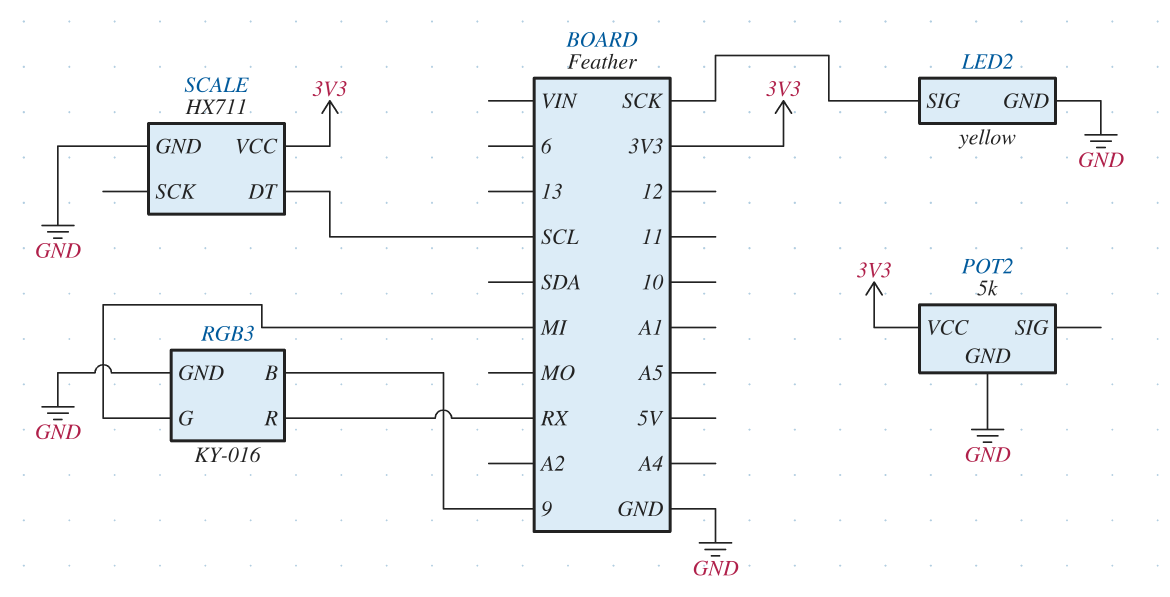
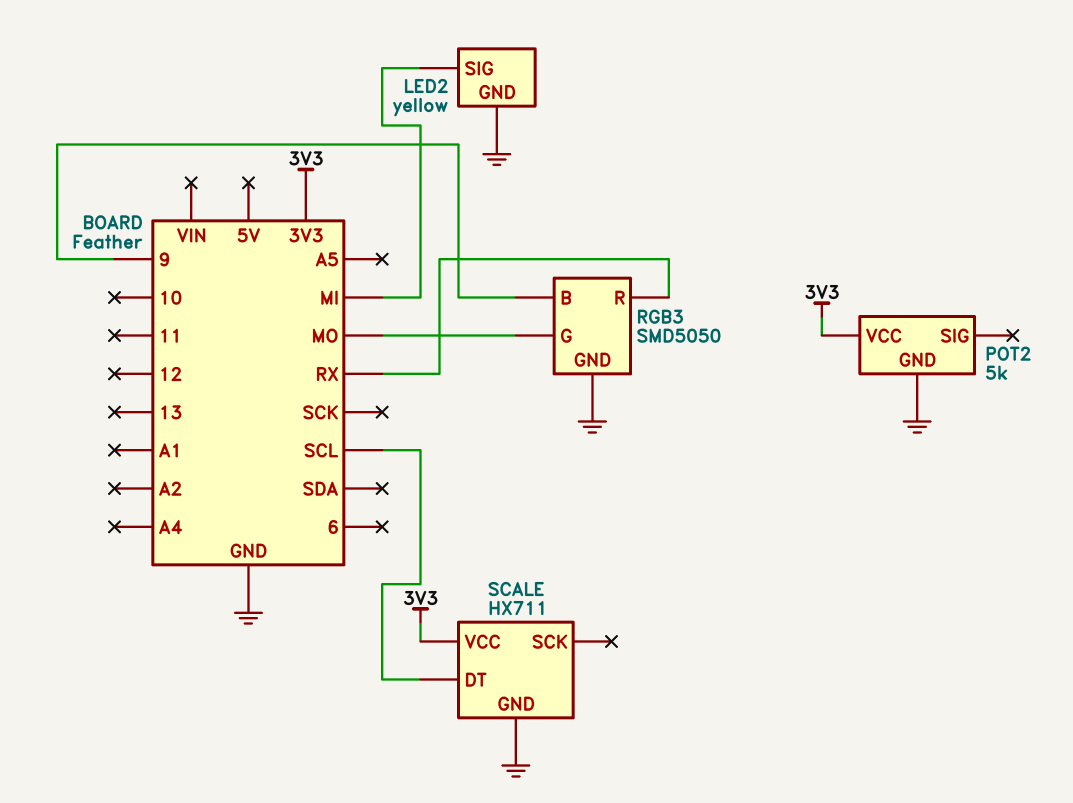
LED2 pin SIG: SCK -> MI
RGB3: KY-016 -> SMD5050
RGB3 pin G: MI -> MO

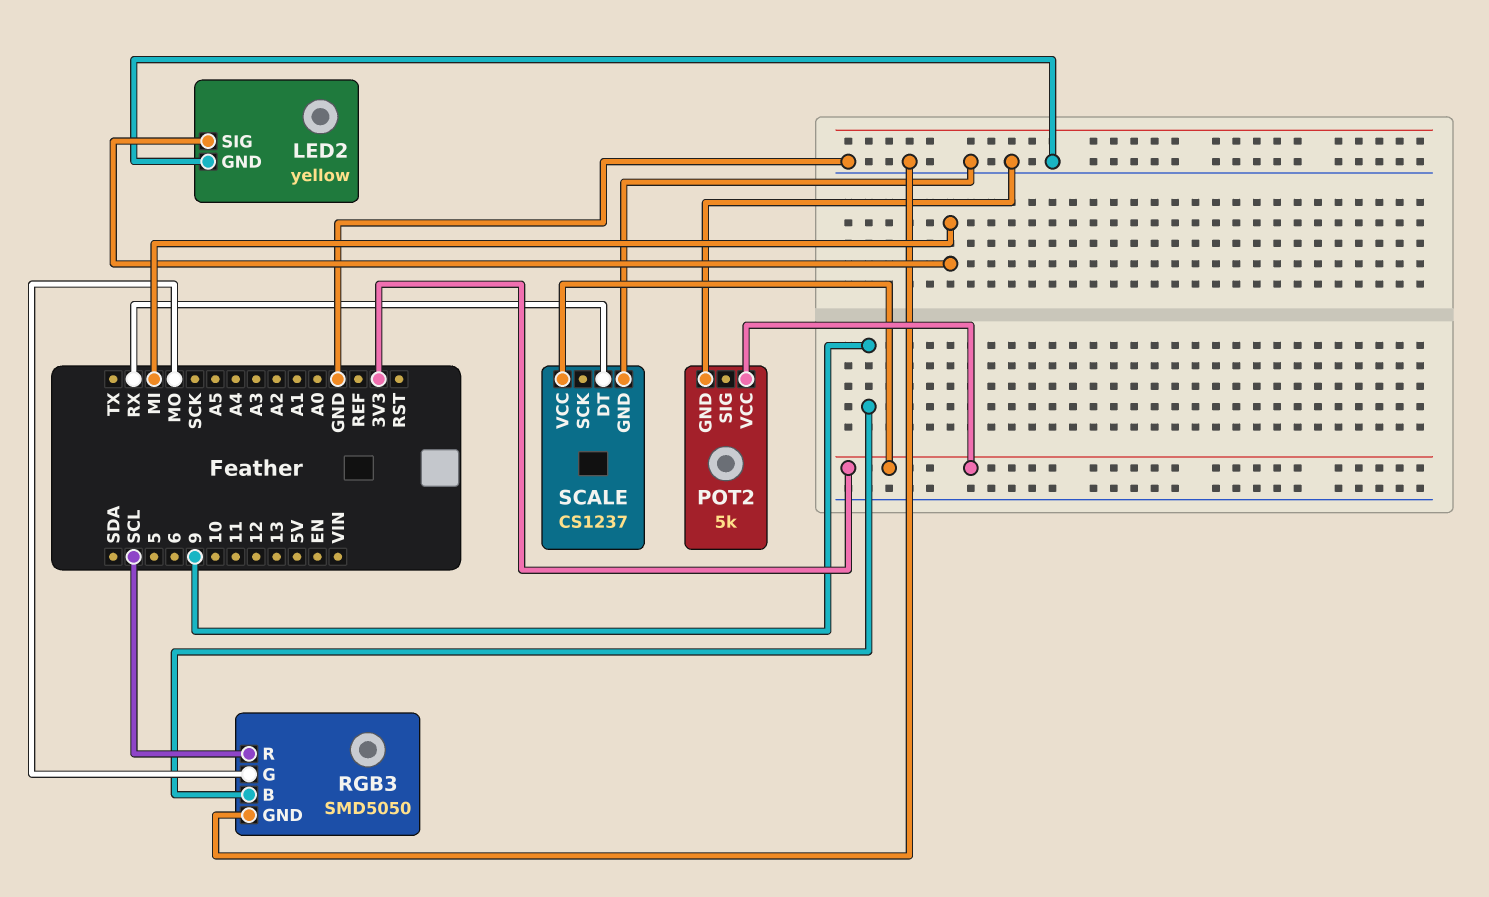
RGB3 pin R: RX -> SCL
SCALE: HX711 -> CS1237
SCALE pin DT: SCL -> RX

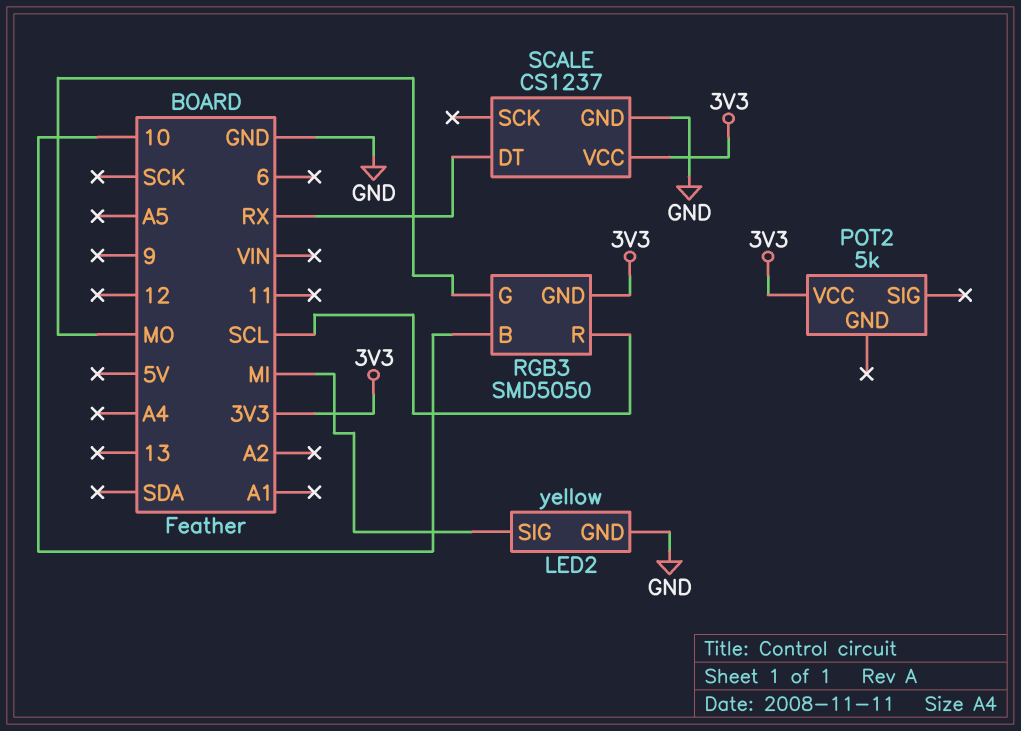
POT2 pin GND: GND -> none
RGB3 pin B: 9 -> 10
RGB3 pin GND: GND -> 3V3

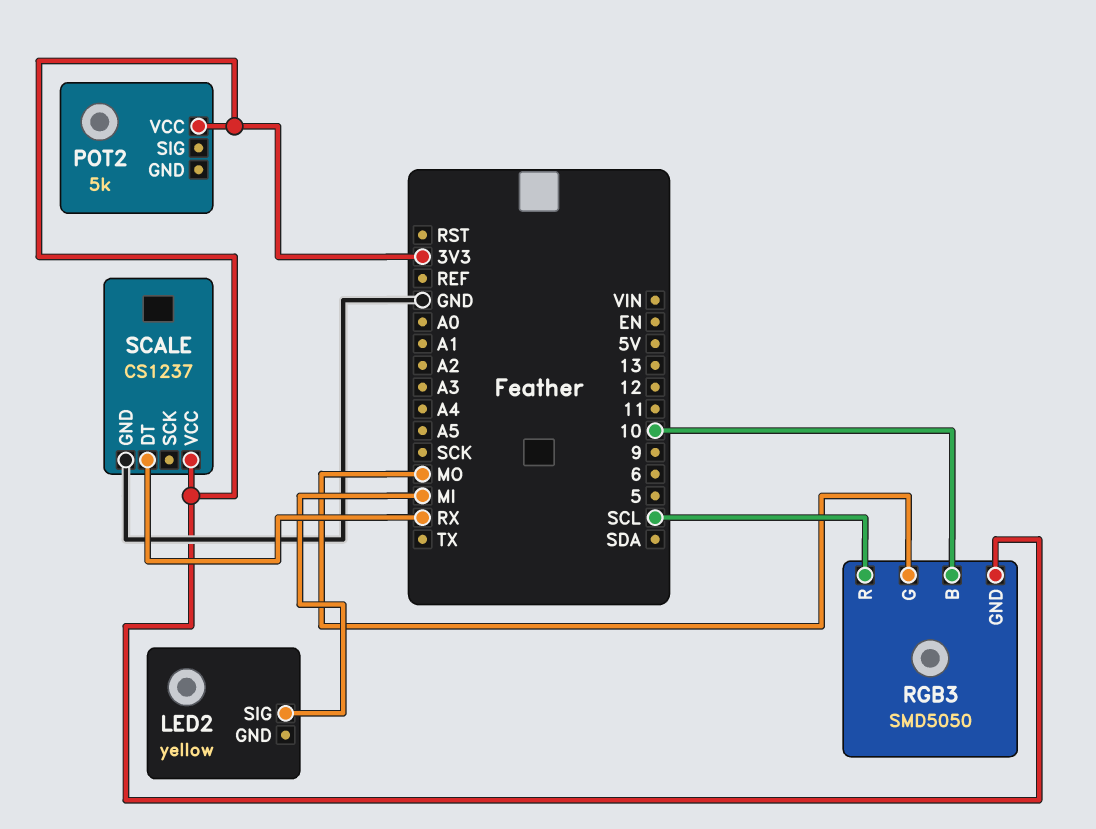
LED2 pin GND: GND -> none

